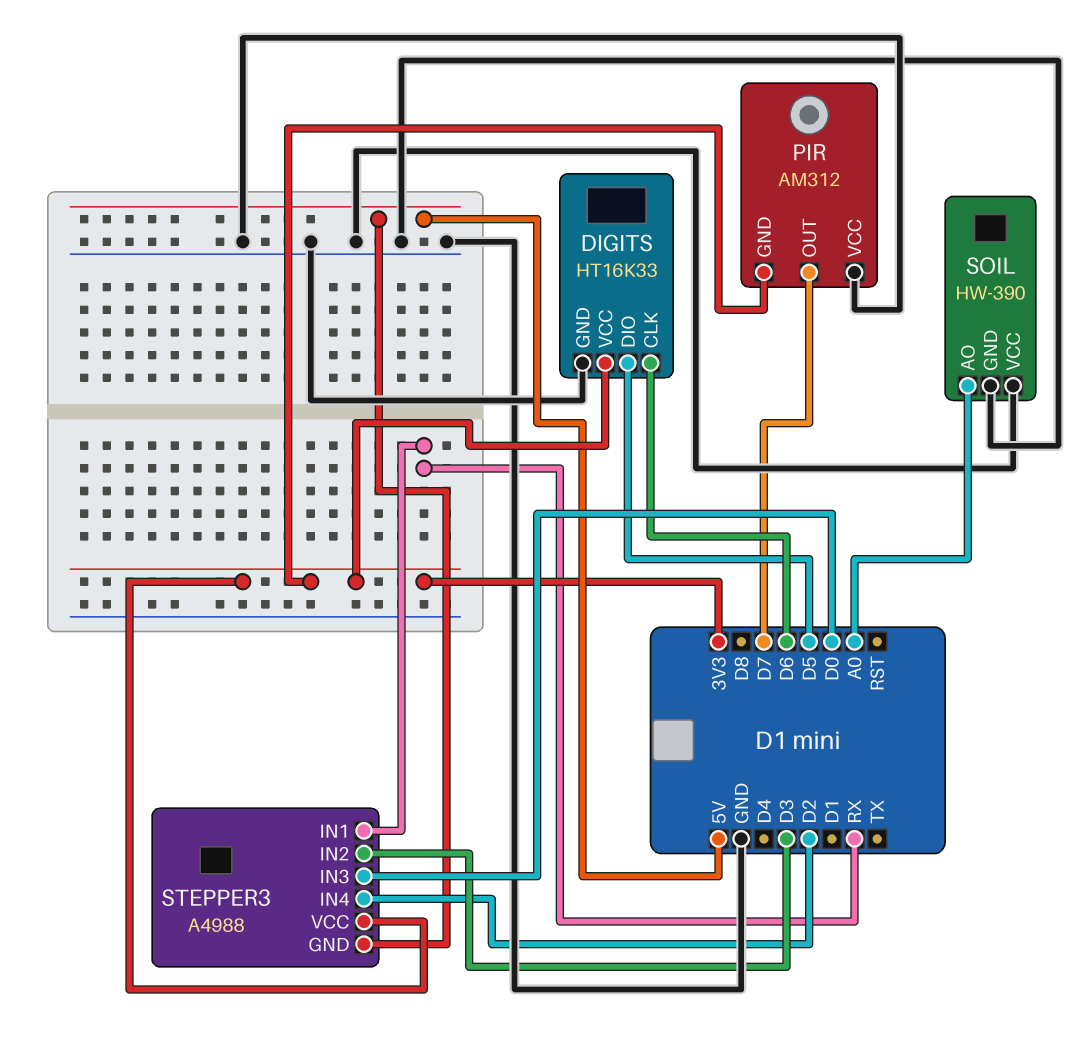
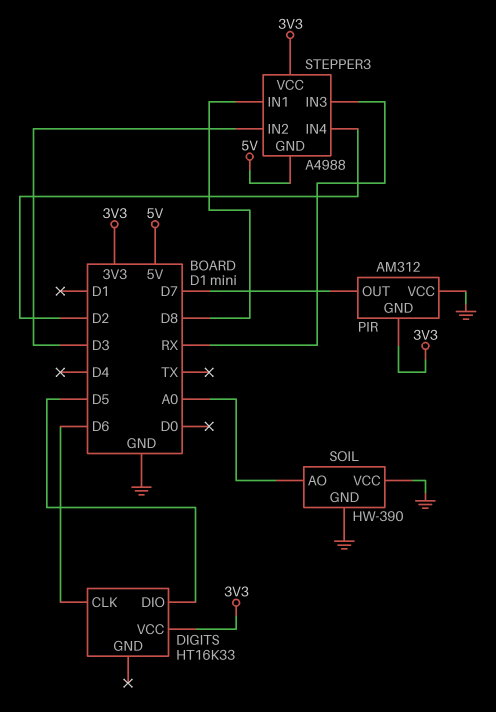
DIGITS pin GND: GND -> none
STEPPER3 pin IN1: RX -> D8
STEPPER3 pin IN3: D0 -> RX

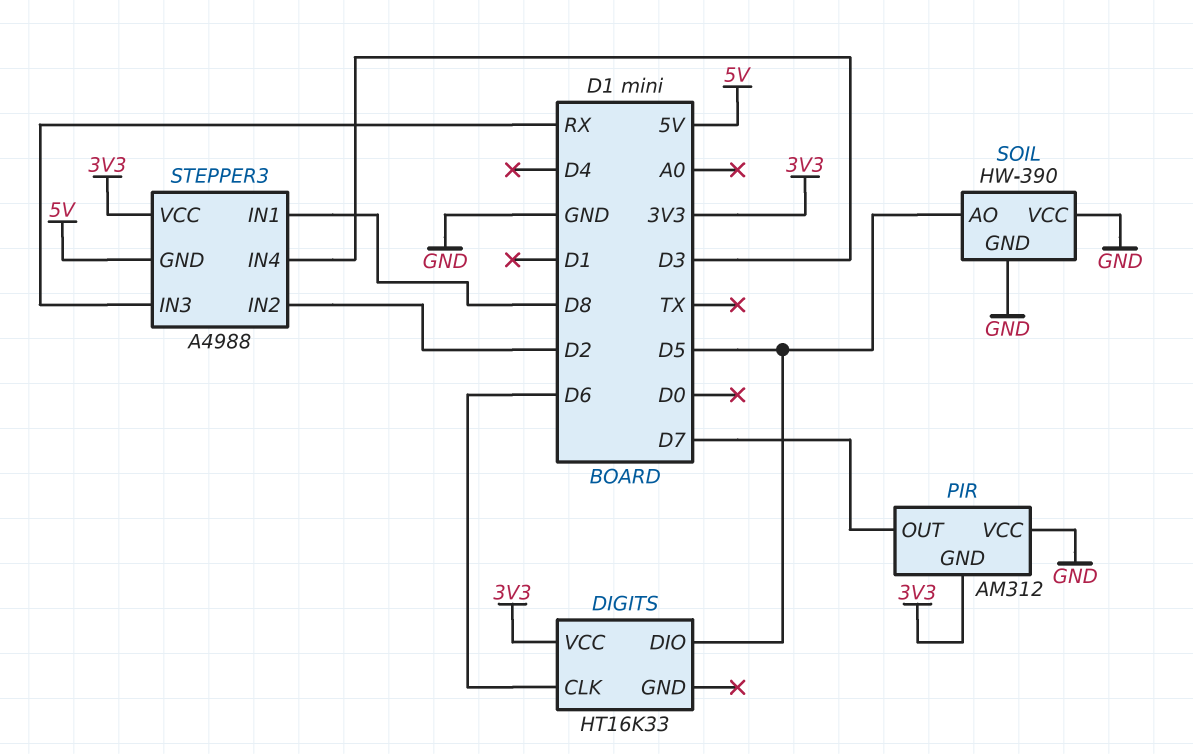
SOIL pin AO: A0 -> D5
STEPPER3 pin IN2: D3 -> D2
STEPPER3 pin IN4: D2 -> D3

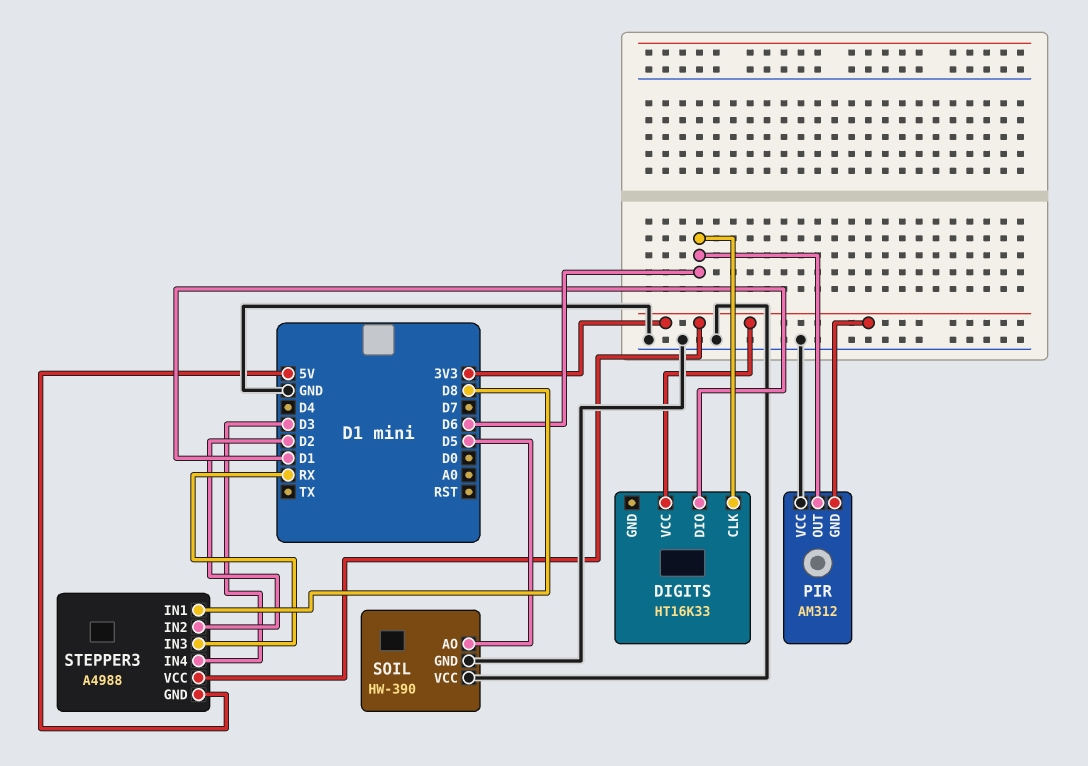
DIGITS pin DIO: D5 -> D1
PIR pin OUT: D7 -> D6

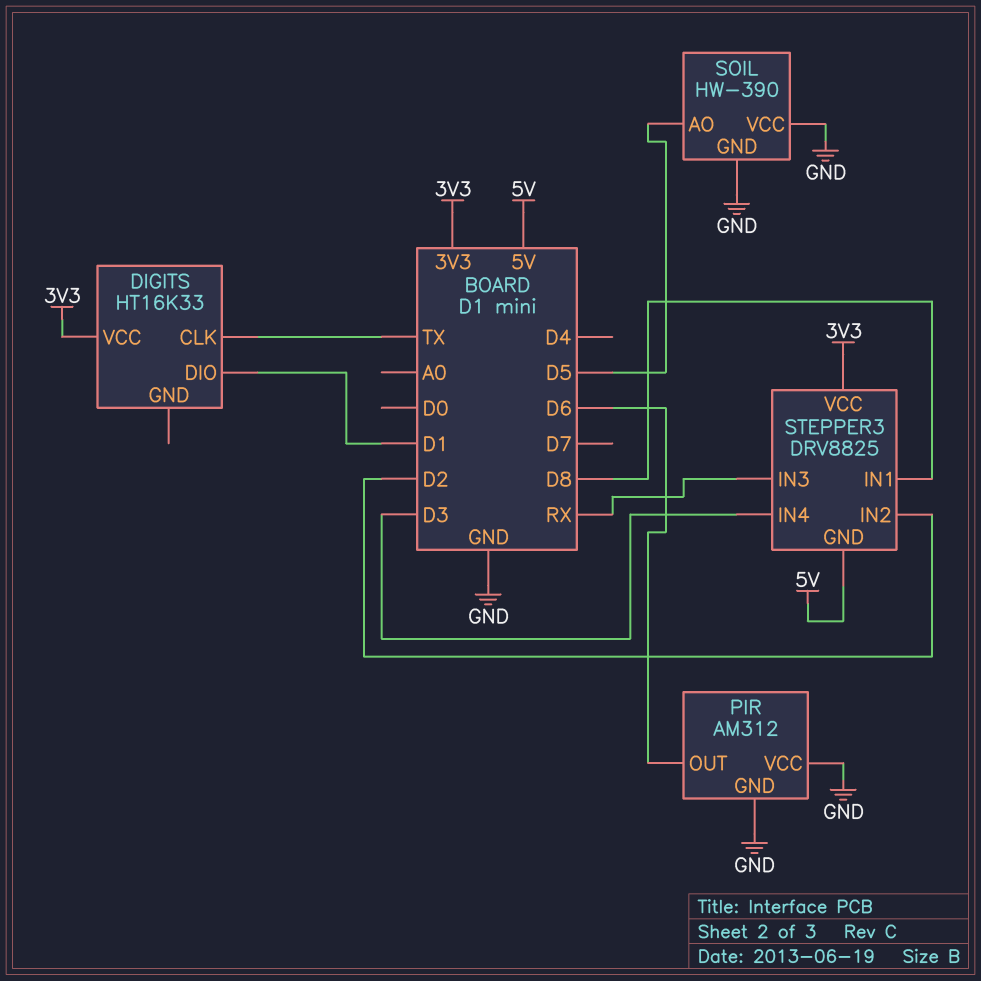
DIGITS pin CLK: D6 -> TX
PIR pin GND: 3V3 -> GND
STEPPER3: A4988 -> DRV8825

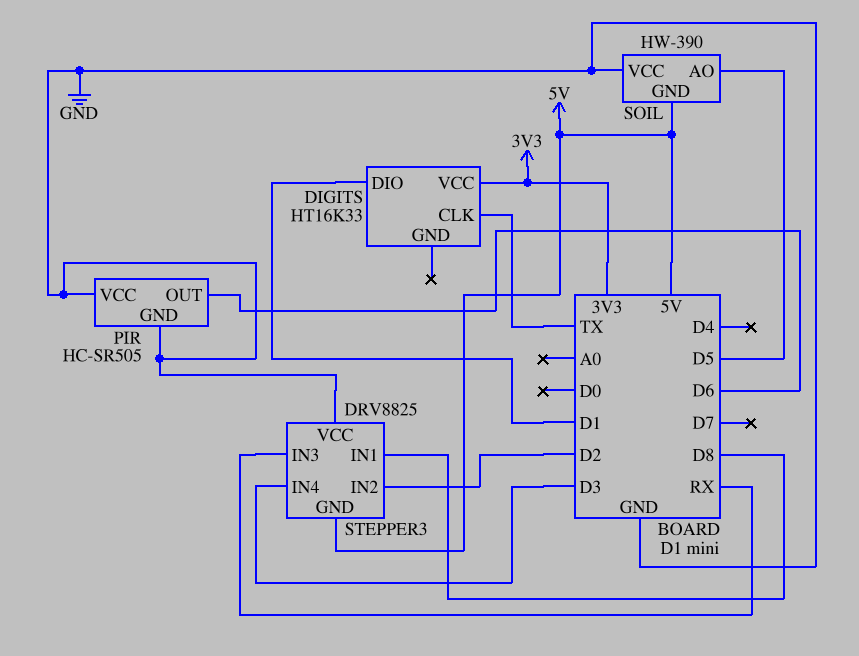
PIR: AM312 -> HC-SR505
SOIL pin GND: GND -> 5V
STEPPER3 pin VCC: 3V3 -> GND

